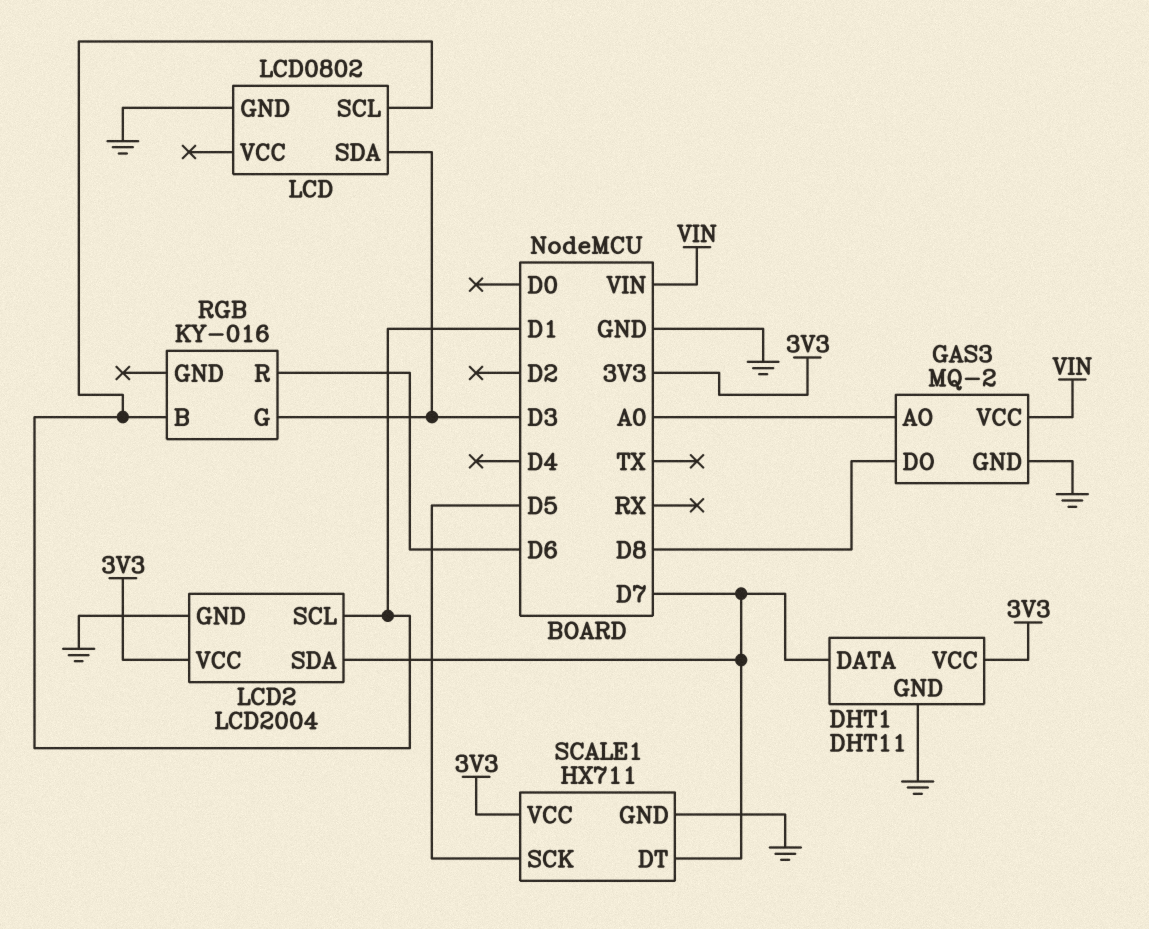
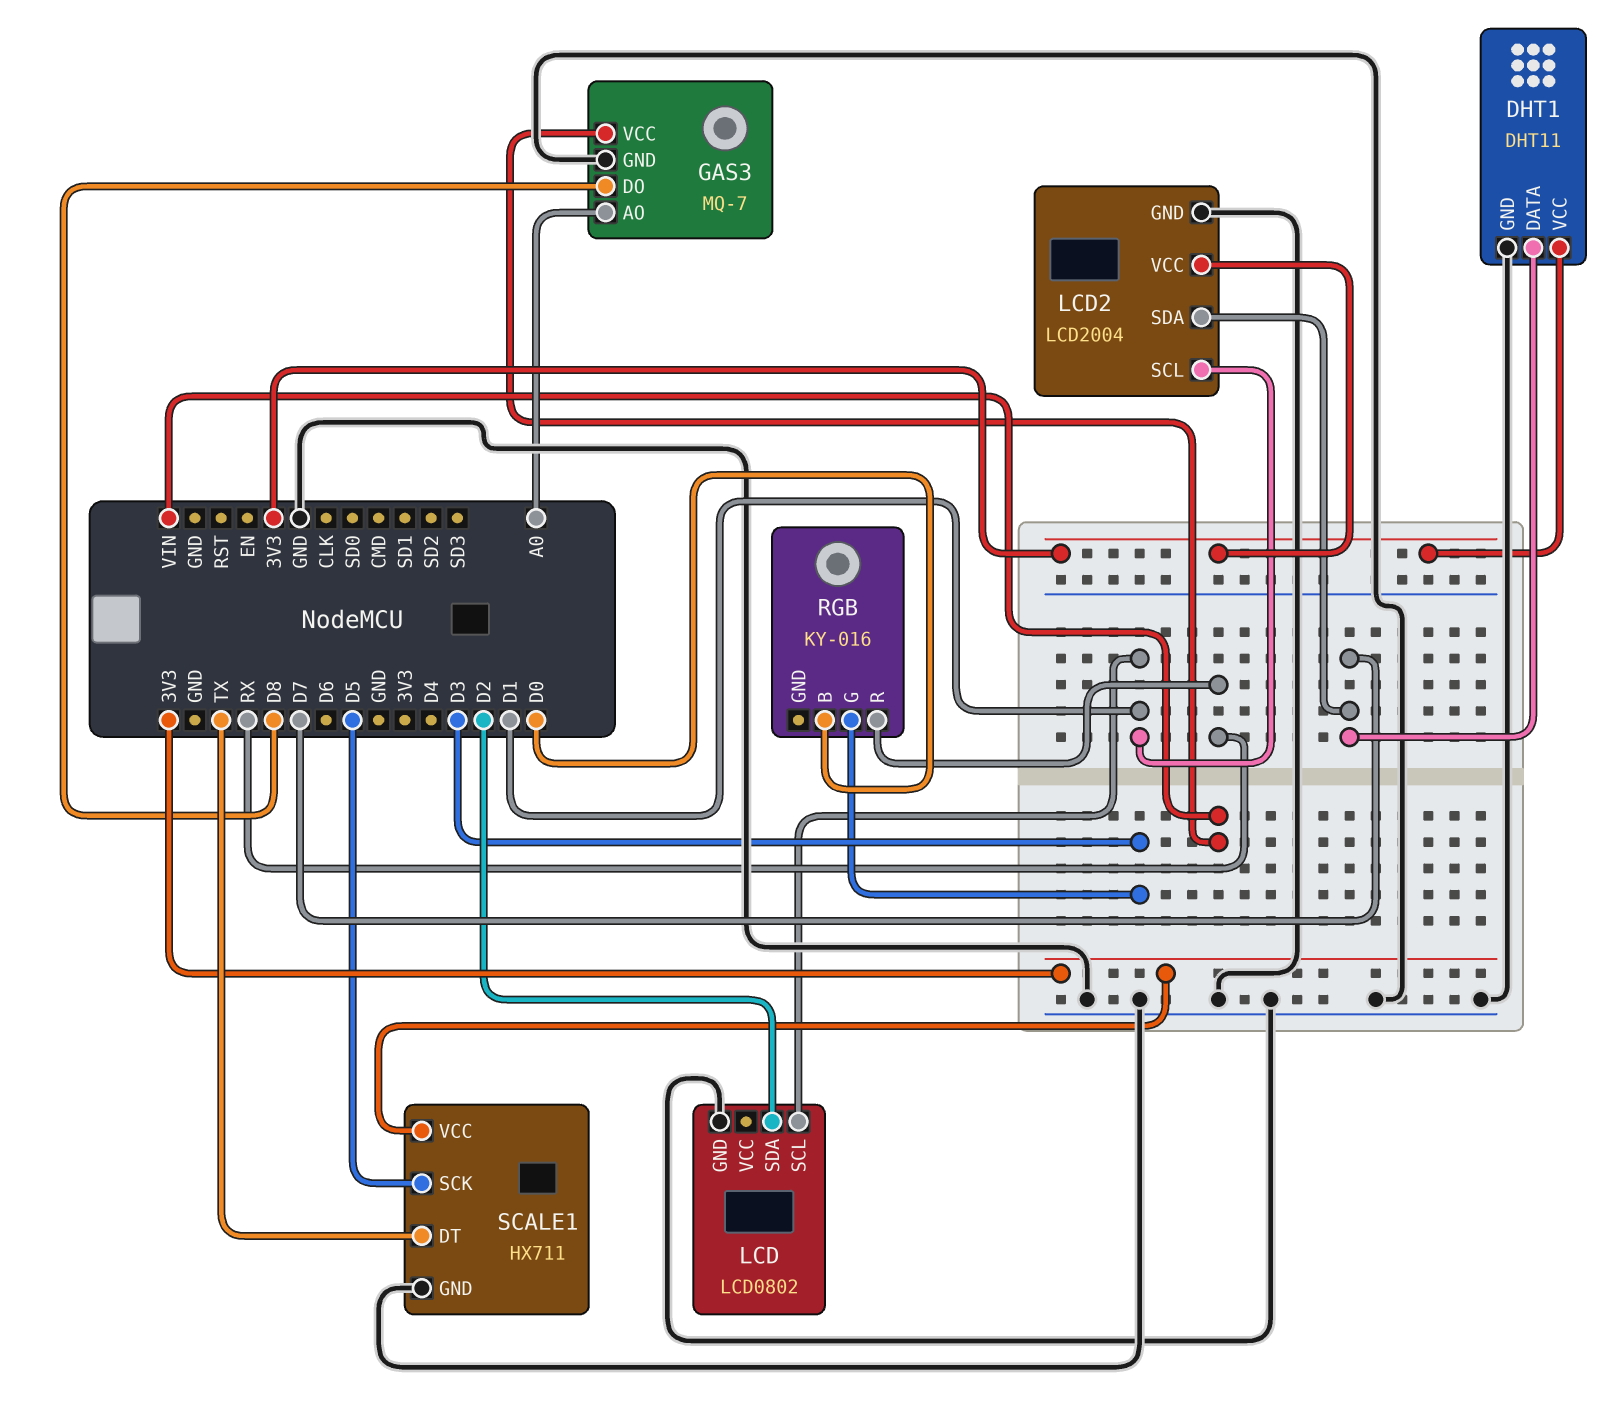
GAS3: MQ-2 -> MQ-7
LCD pin SDA: D3 -> D2
RGB pin B: D1 -> D0
RGB pin R: D6 -> RX
SCALE1 pin DT: D7 -> TX

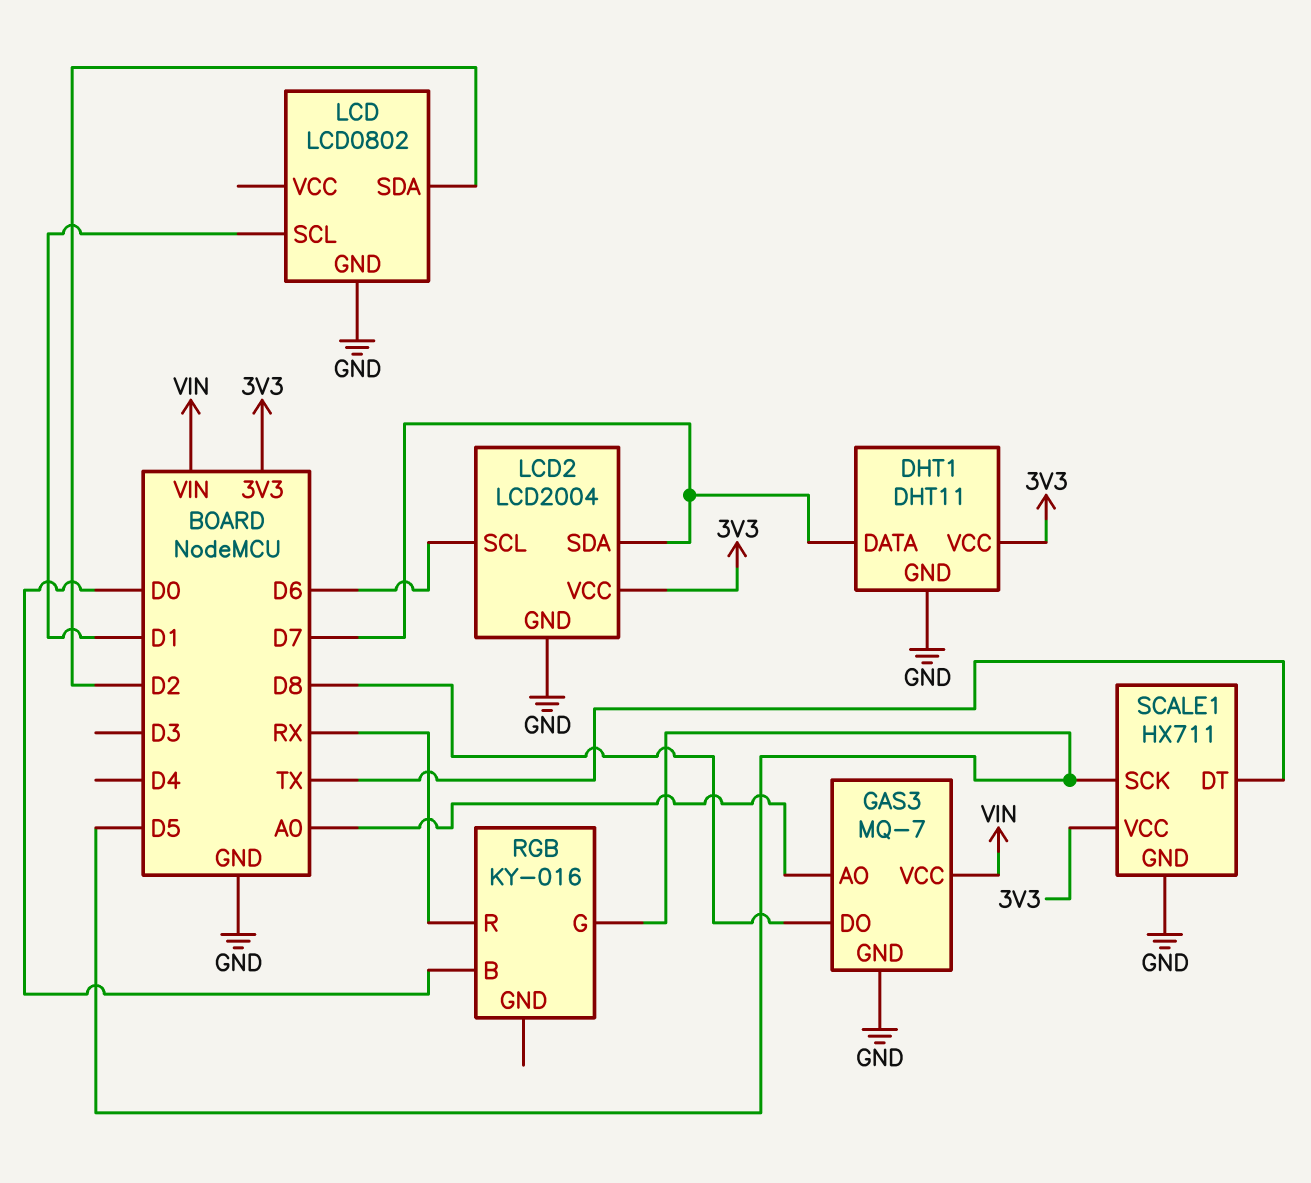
LCD2 pin SCL: D1 -> D6
RGB pin G: D3 -> D5

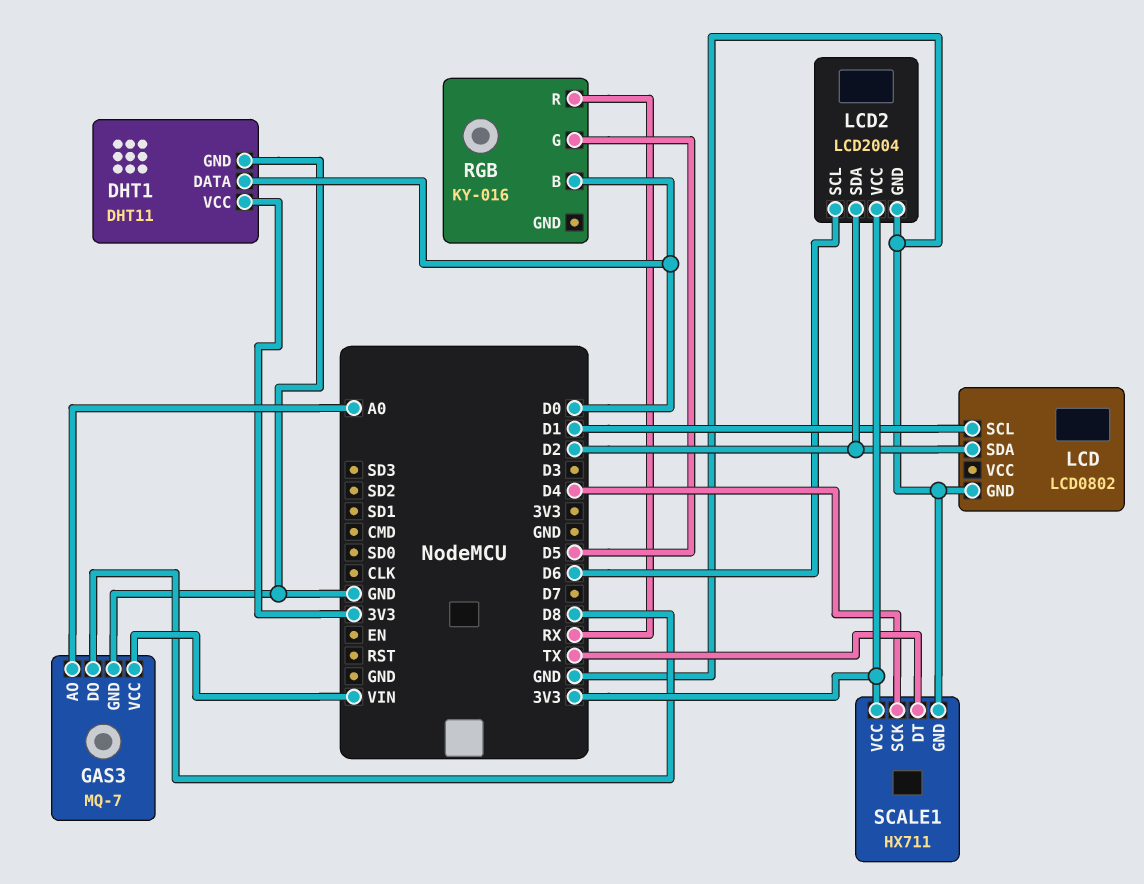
DHT1 pin DATA: D7 -> D0
LCD2 pin SDA: D7 -> D2
SCALE1 pin SCK: D5 -> D4

